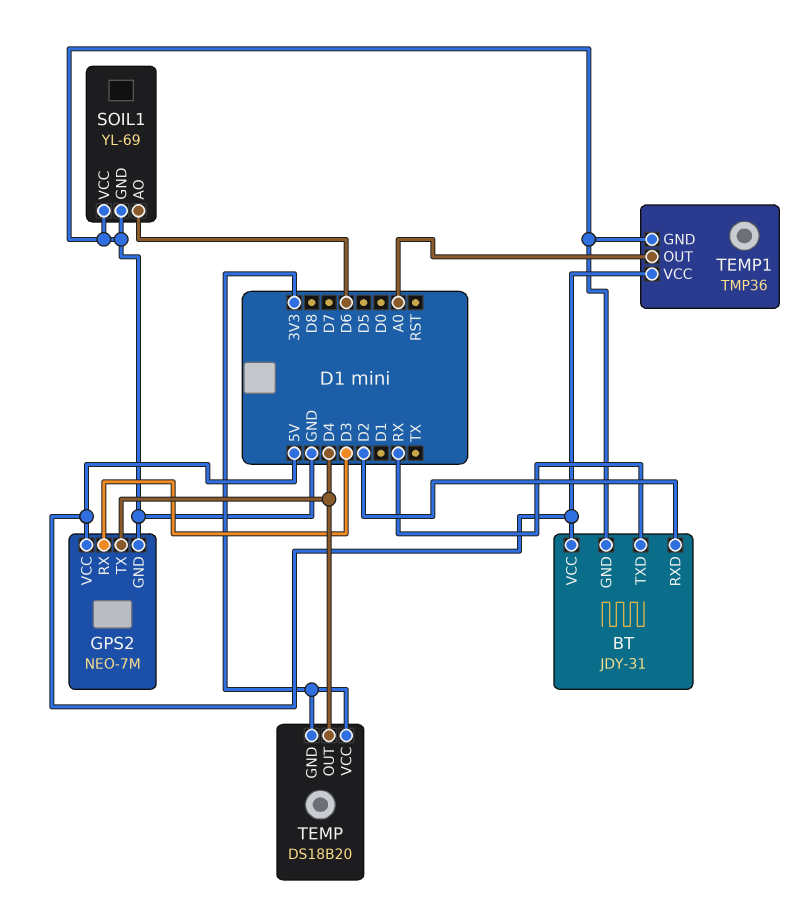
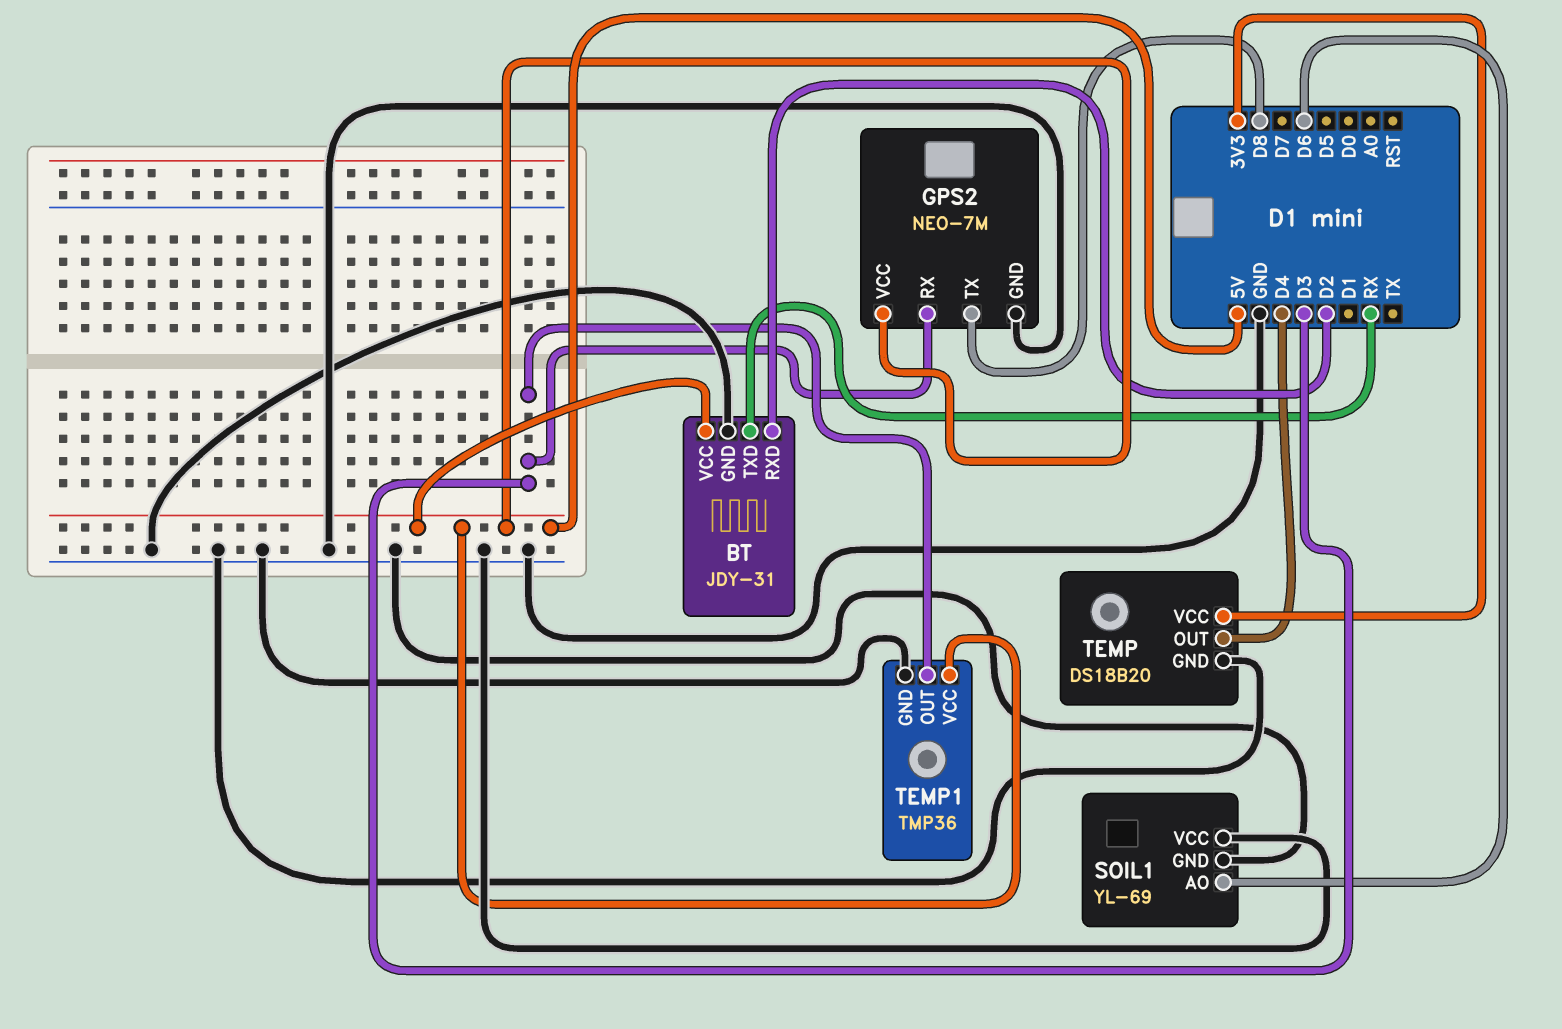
GPS2 pin TX: D4 -> D8
TEMP pin GND: 3V3 -> GND
TEMP1 pin OUT: A0 -> D3

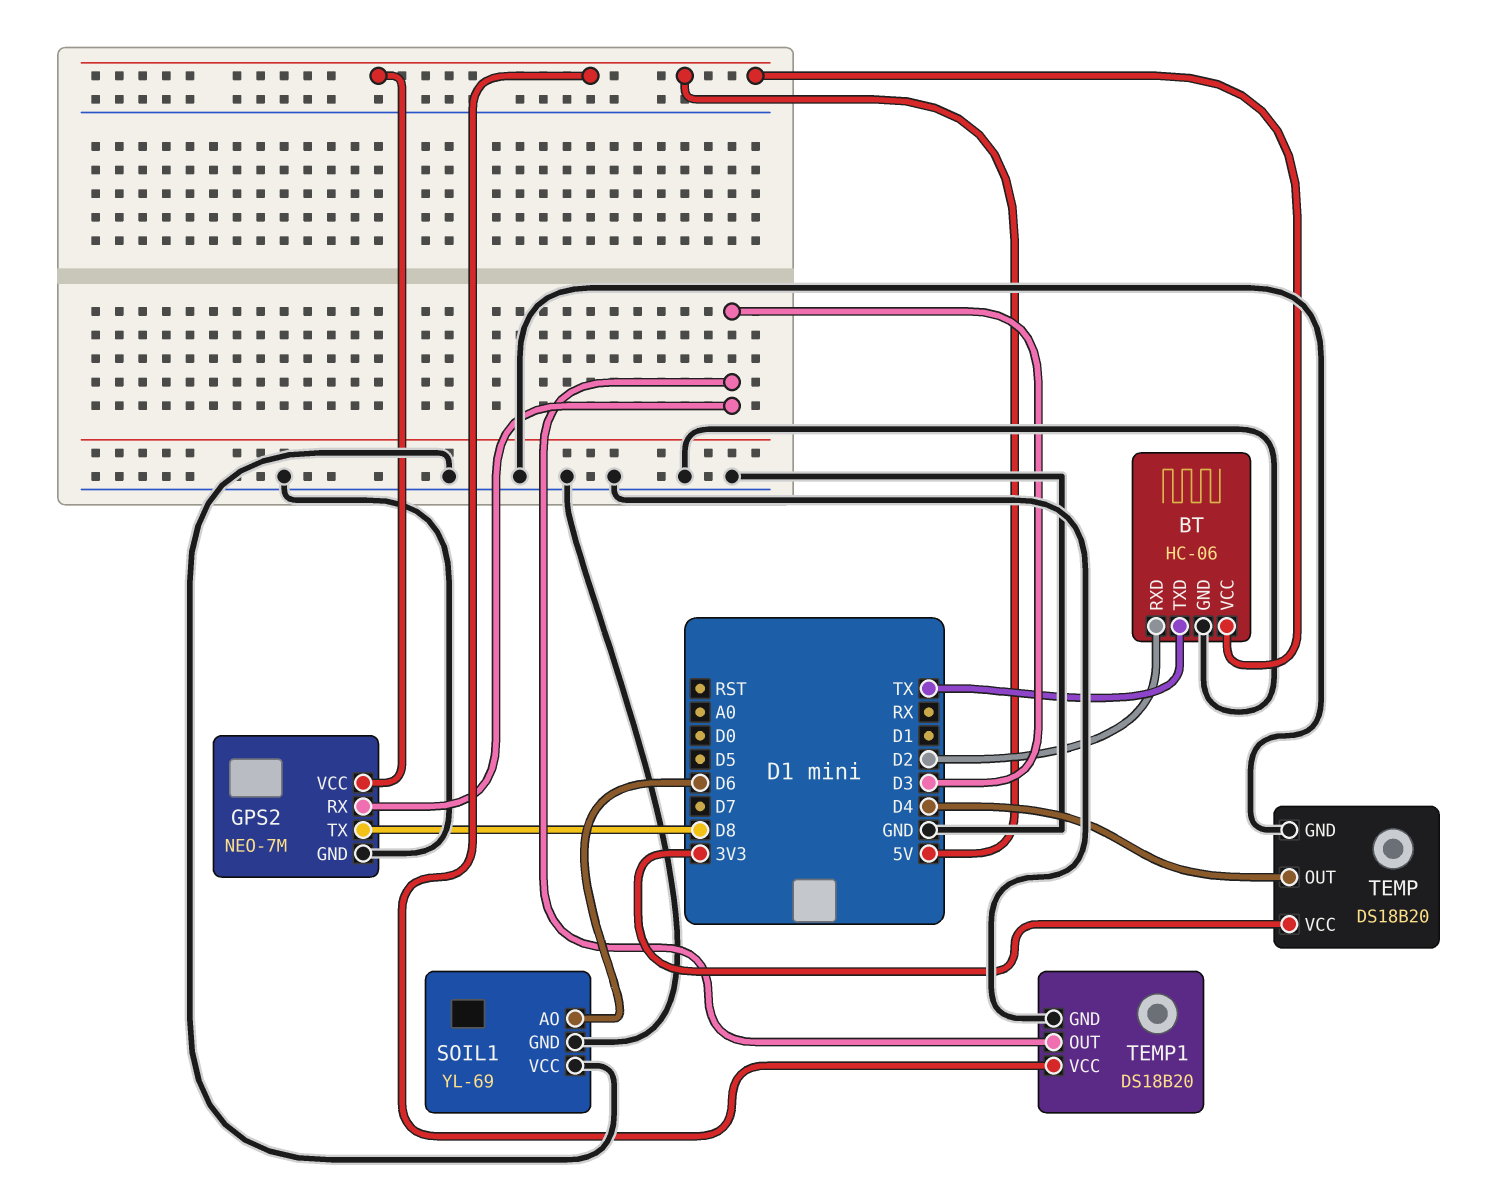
BT: JDY-31 -> HC-06
BT pin TXD: RX -> TX
TEMP1: TMP36 -> DS18B20

